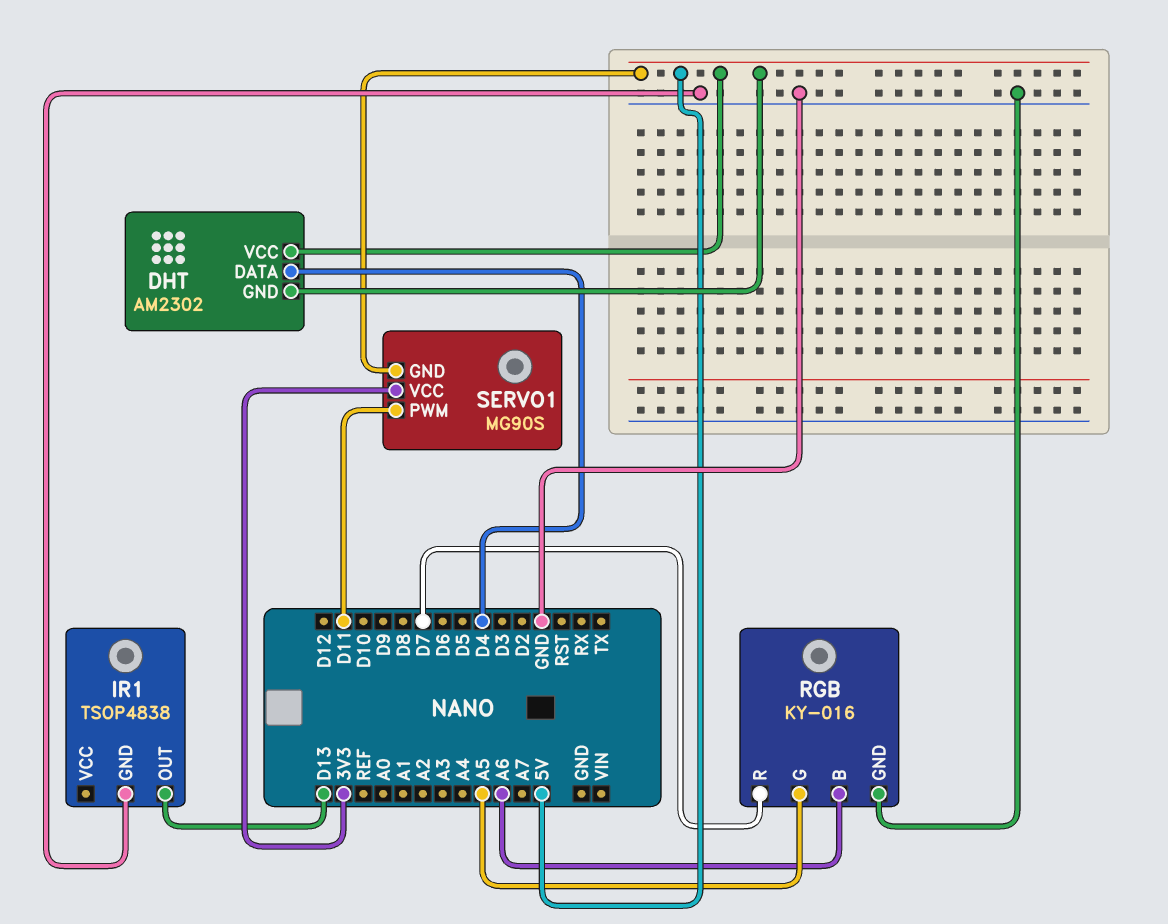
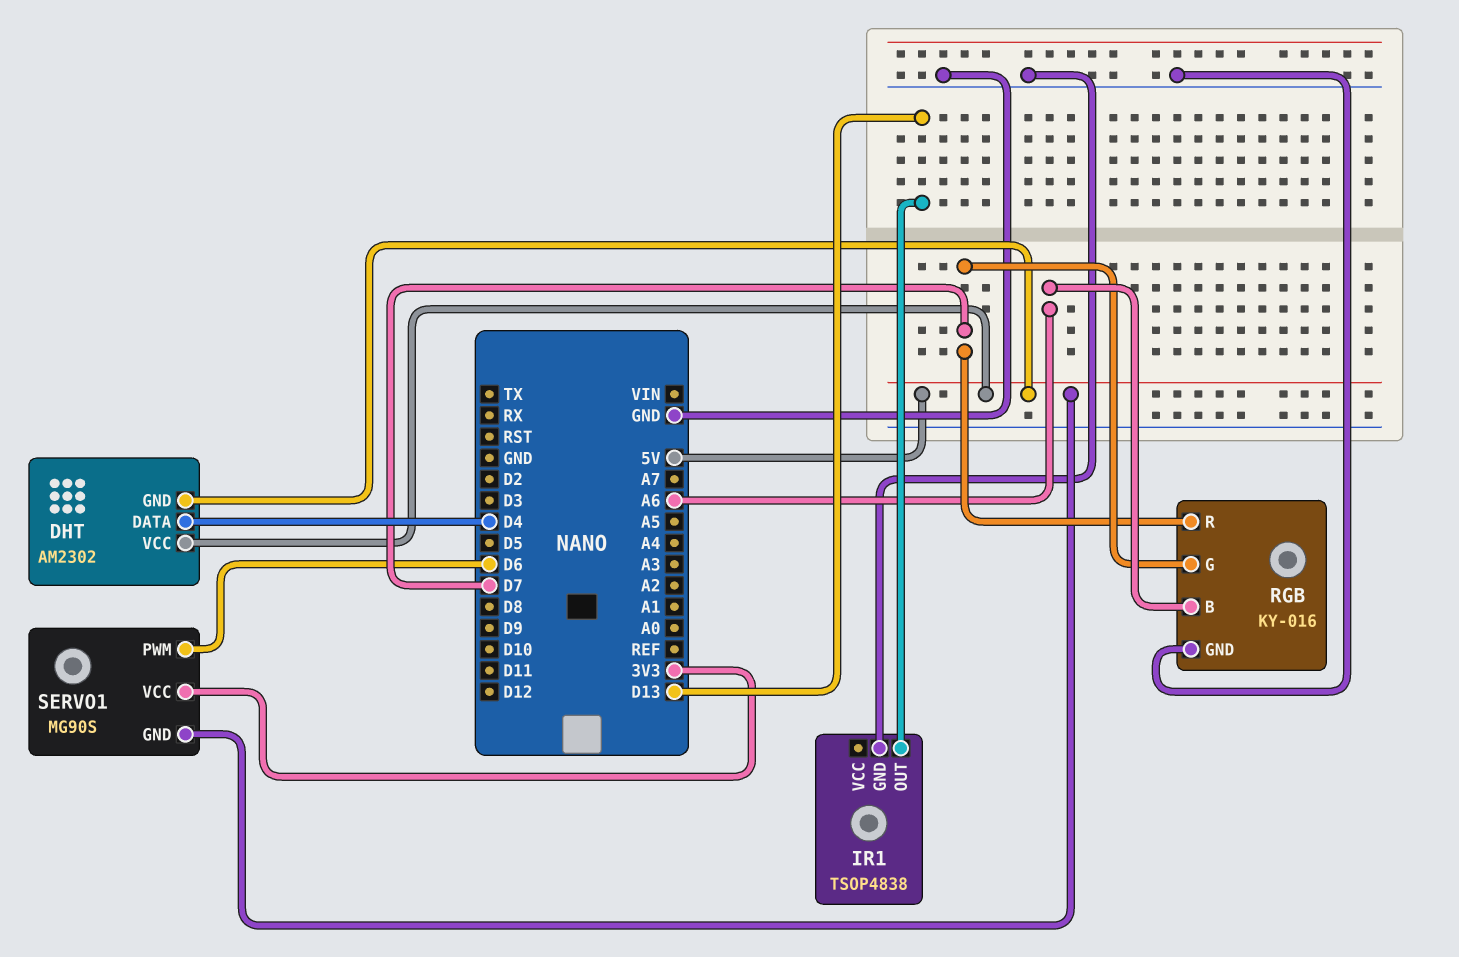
RGB pin G: A5 -> D7
SERVO1 pin PWM: D11 -> D6

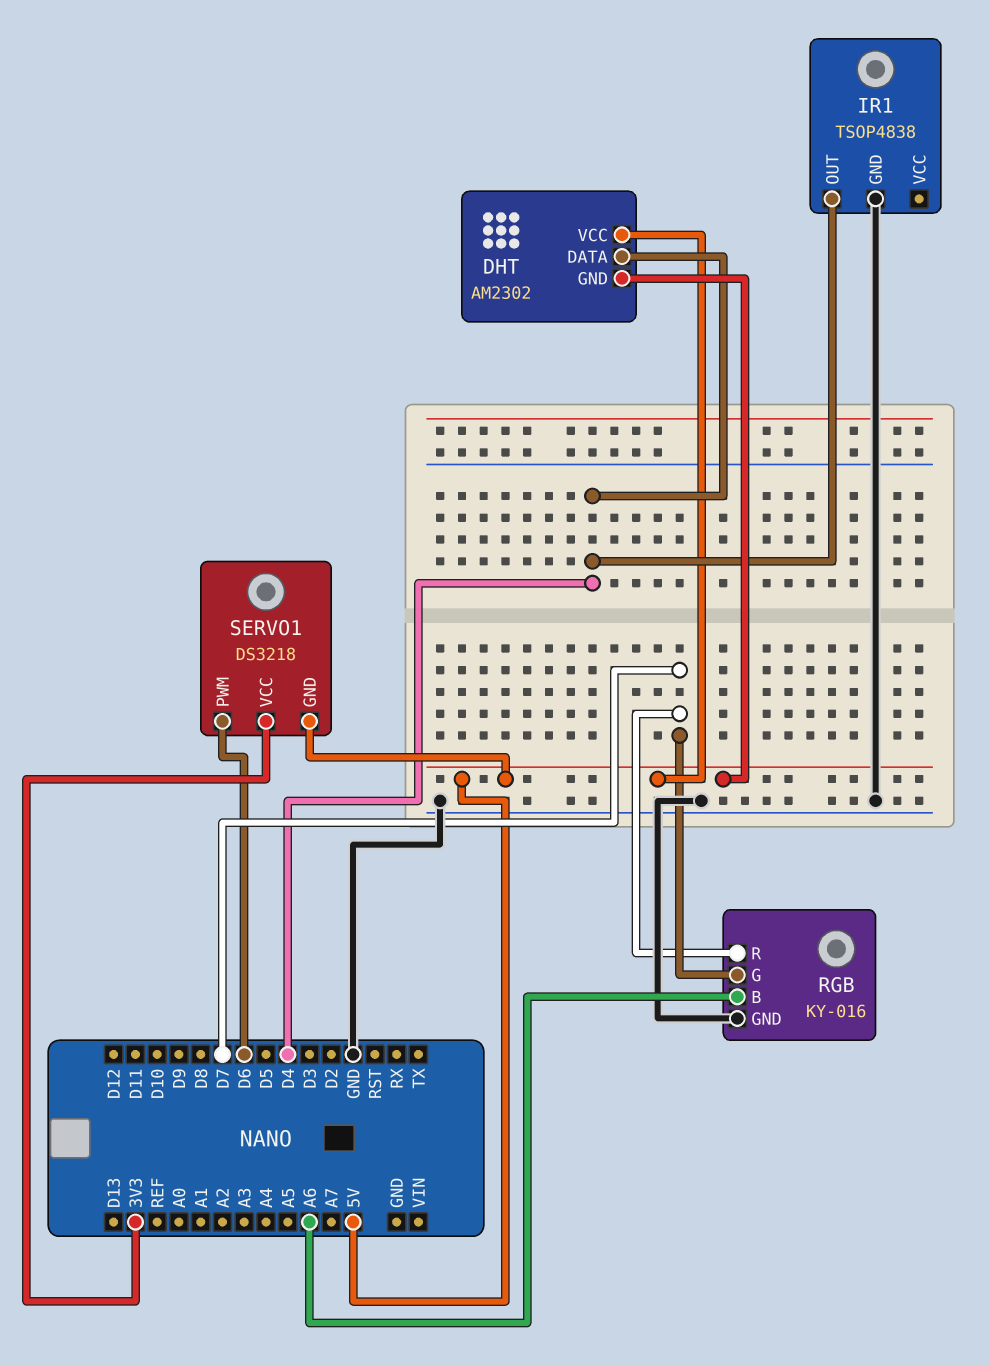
IR1 pin OUT: D13 -> D4
SERVO1: MG90S -> DS3218

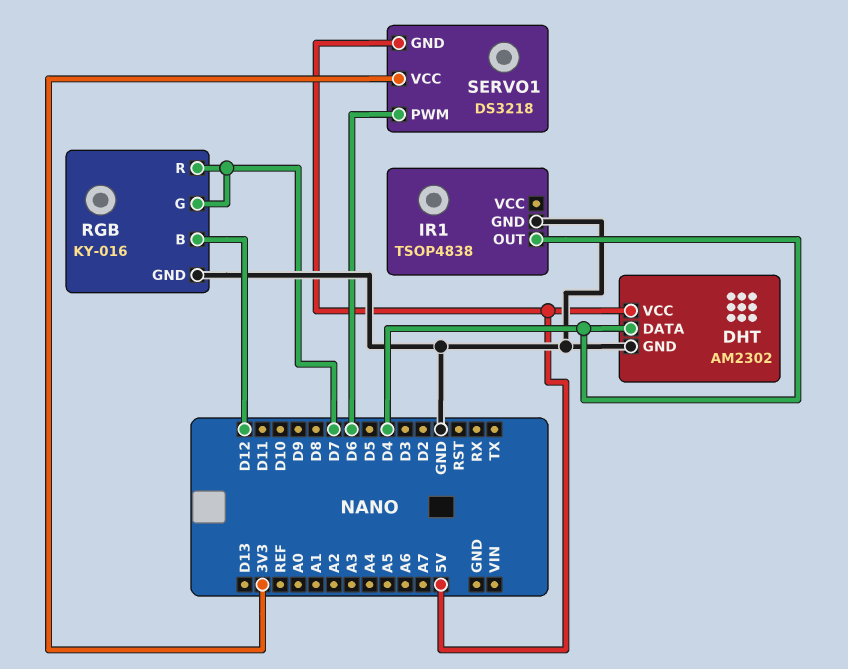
DHT pin GND: 5V -> GND
RGB pin B: A6 -> D12

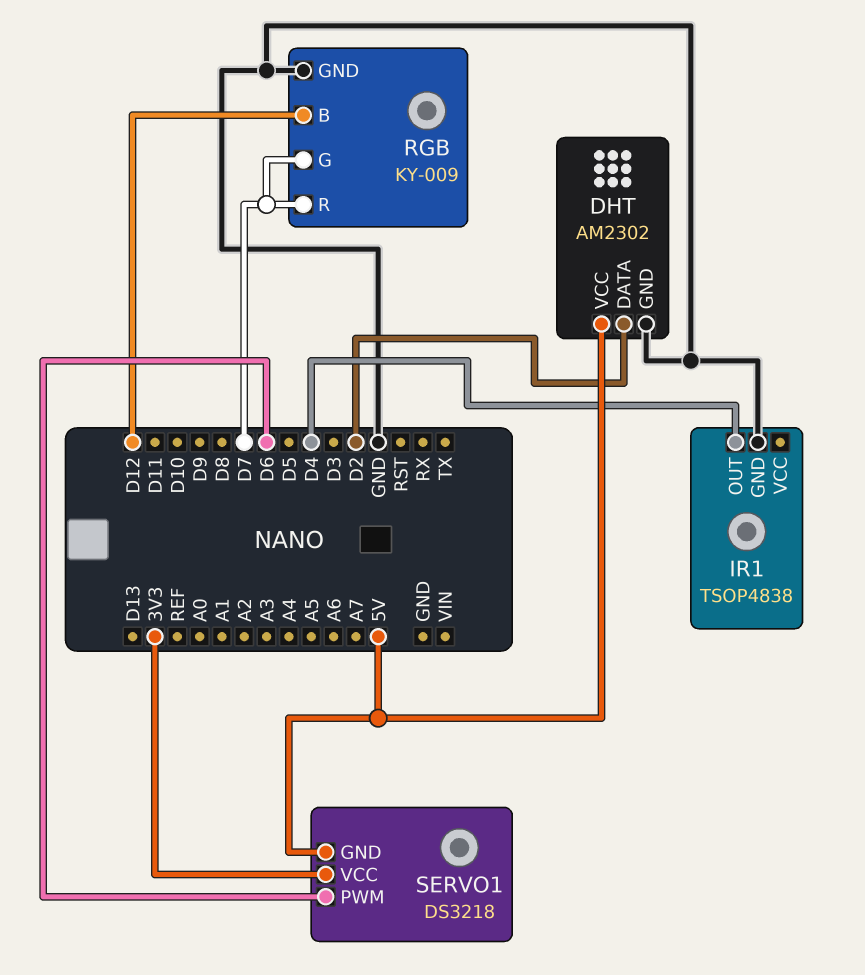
DHT pin DATA: D4 -> D2
RGB: KY-016 -> KY-009

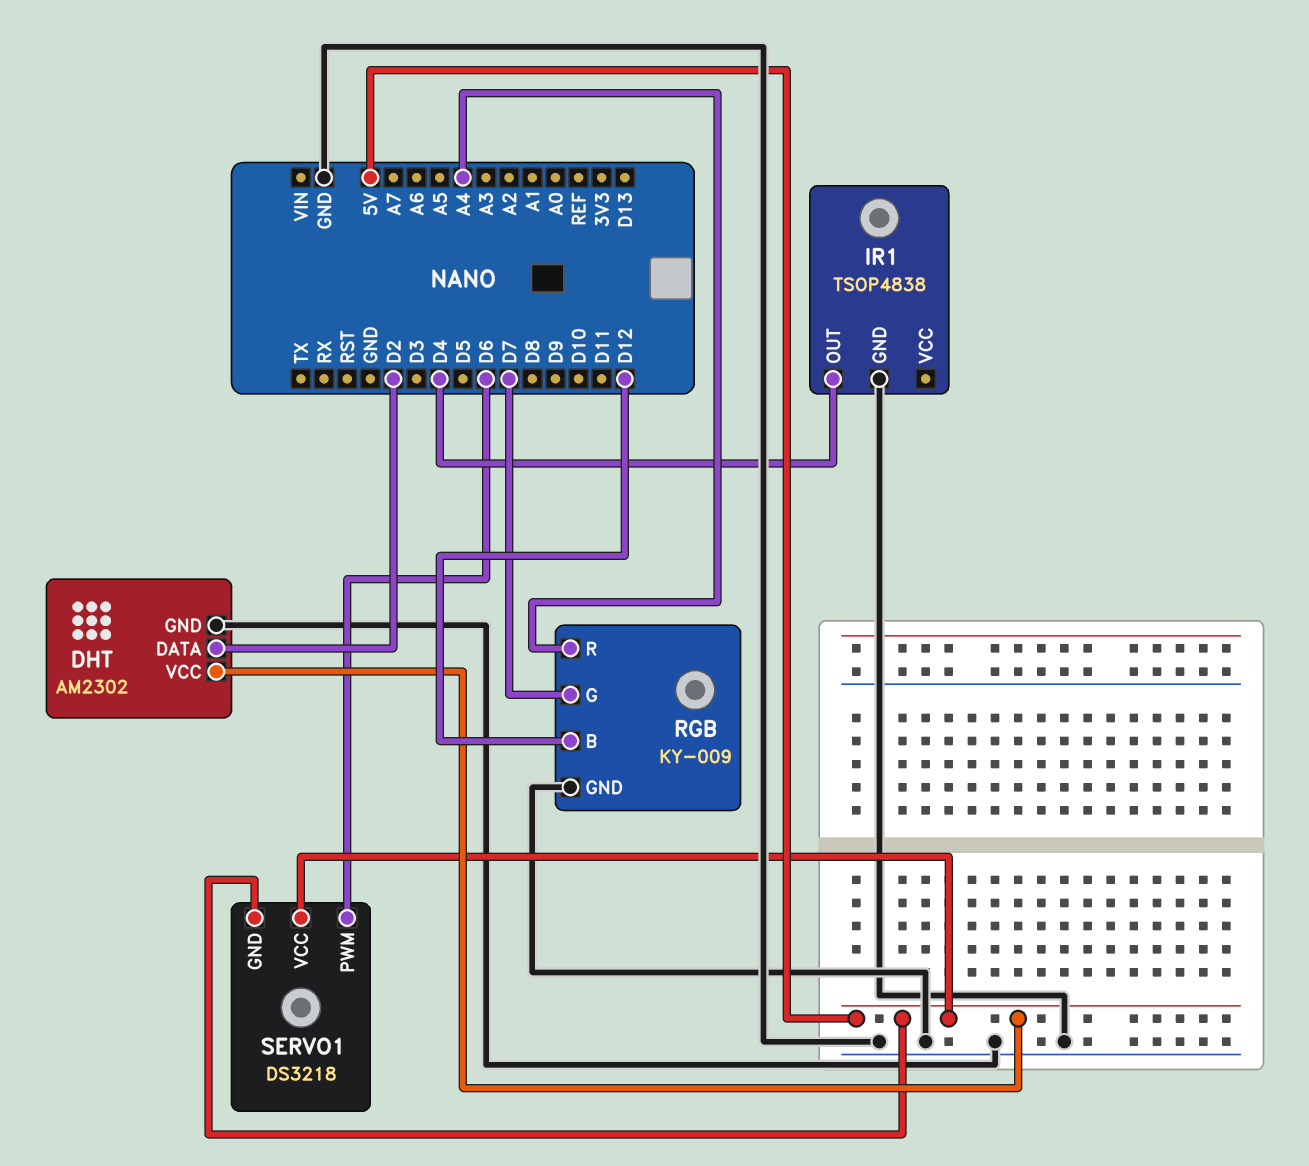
RGB pin R: D7 -> A4
SERVO1 pin VCC: 3V3 -> 5V

